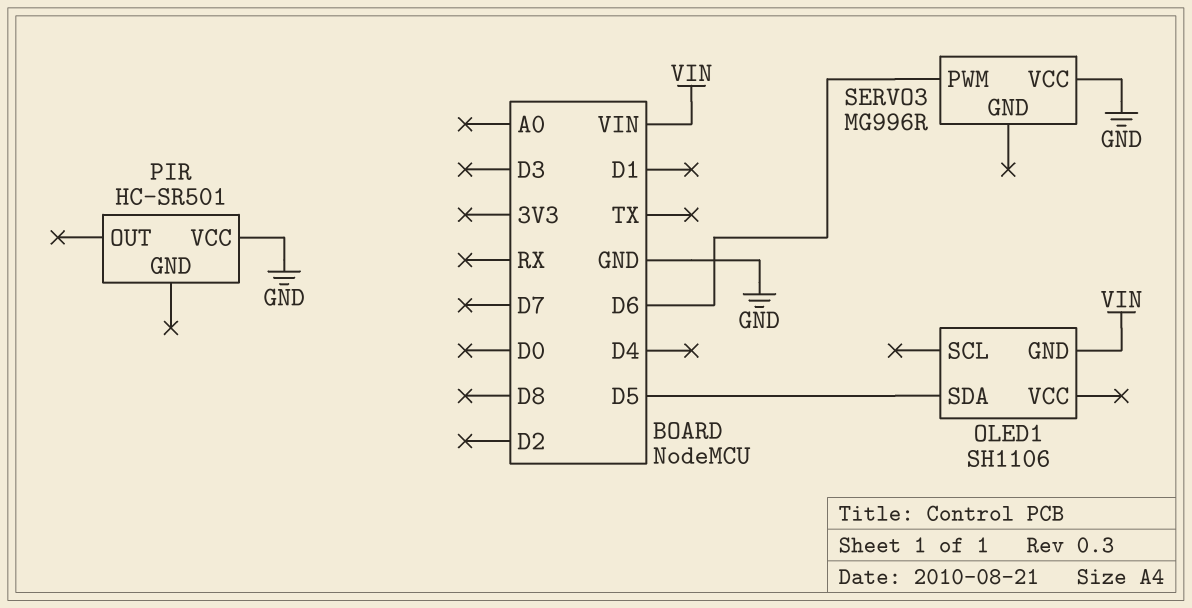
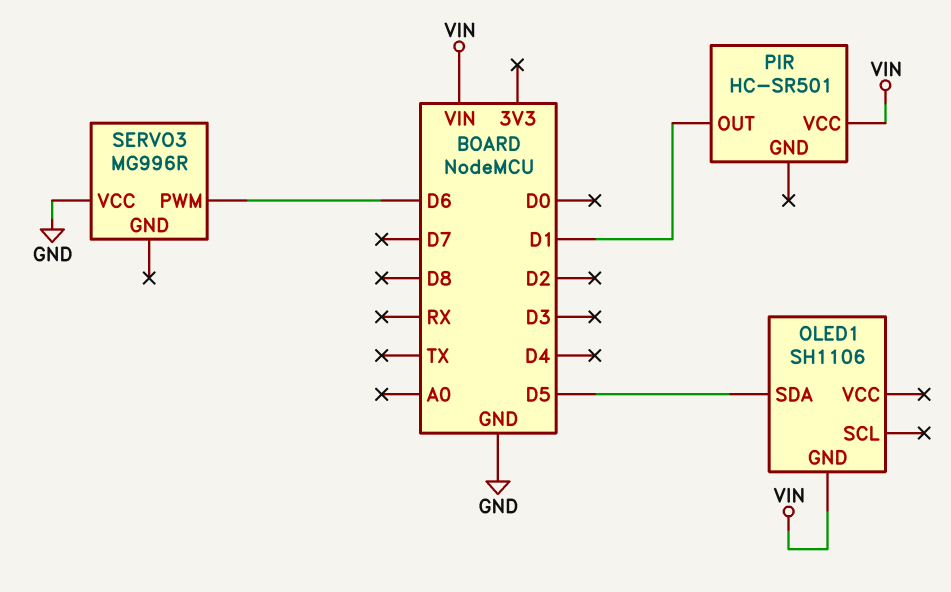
PIR pin OUT: none -> D1
PIR pin VCC: GND -> VIN

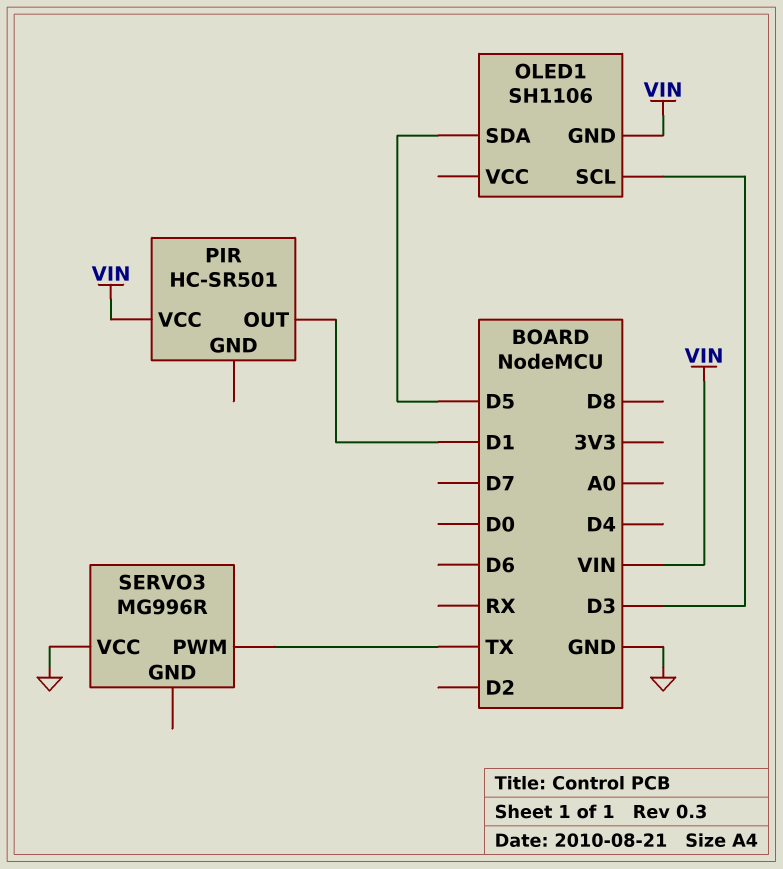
OLED1 pin SCL: none -> D3
SERVO3 pin PWM: D6 -> TX

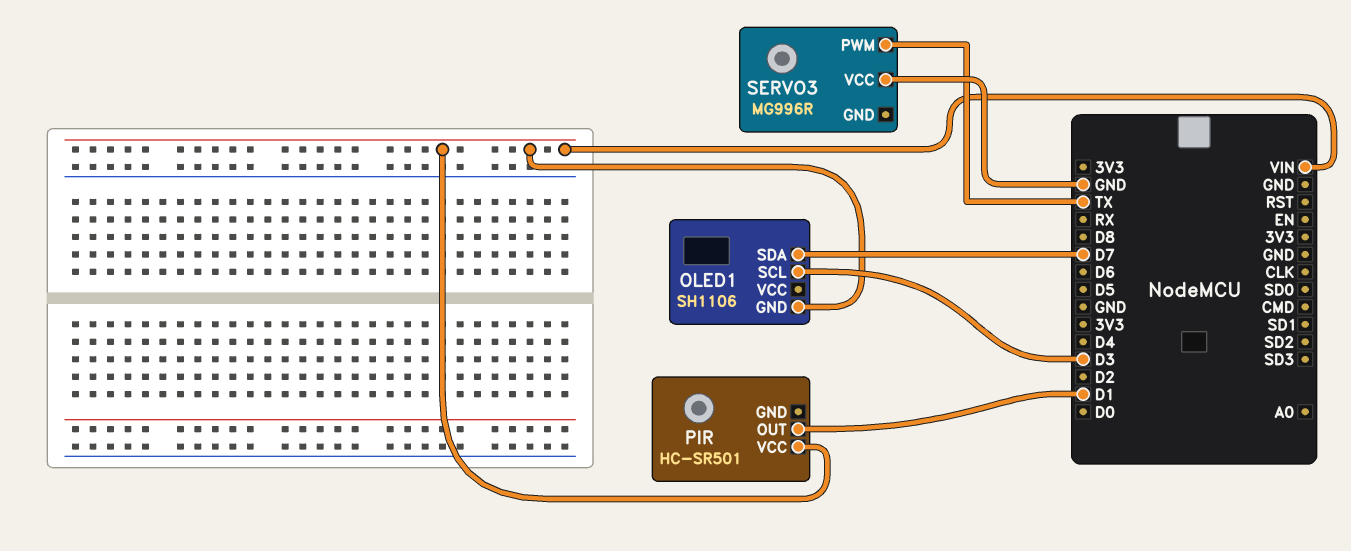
OLED1 pin SDA: D5 -> D7

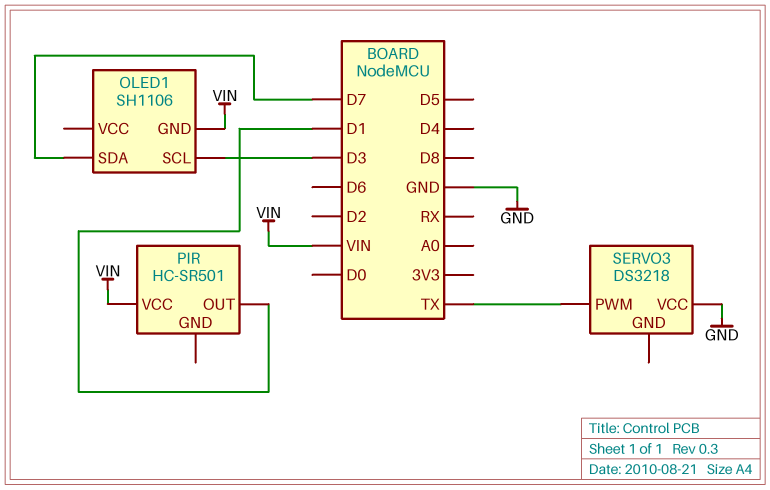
SERVO3: MG996R -> DS3218

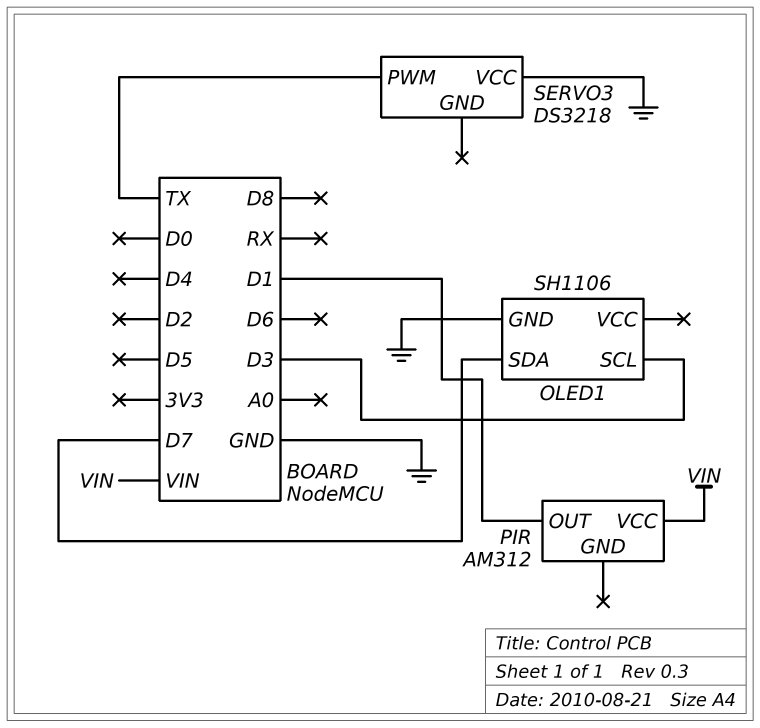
OLED1 pin GND: VIN -> GND
PIR: HC-SR501 -> AM312

